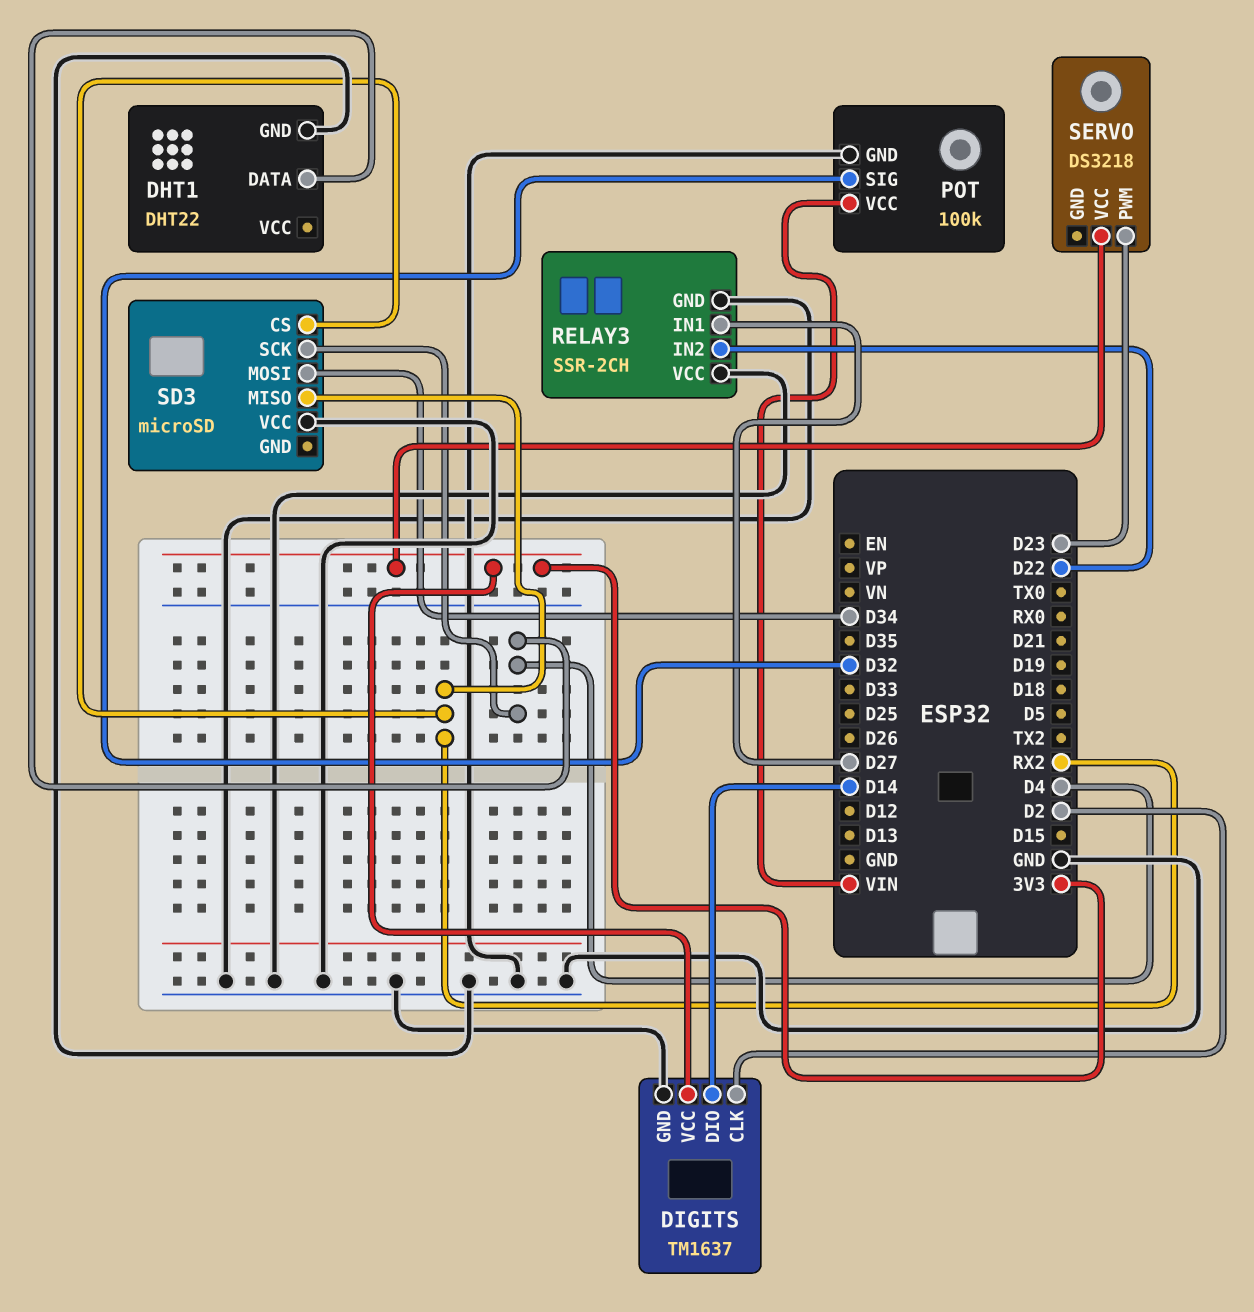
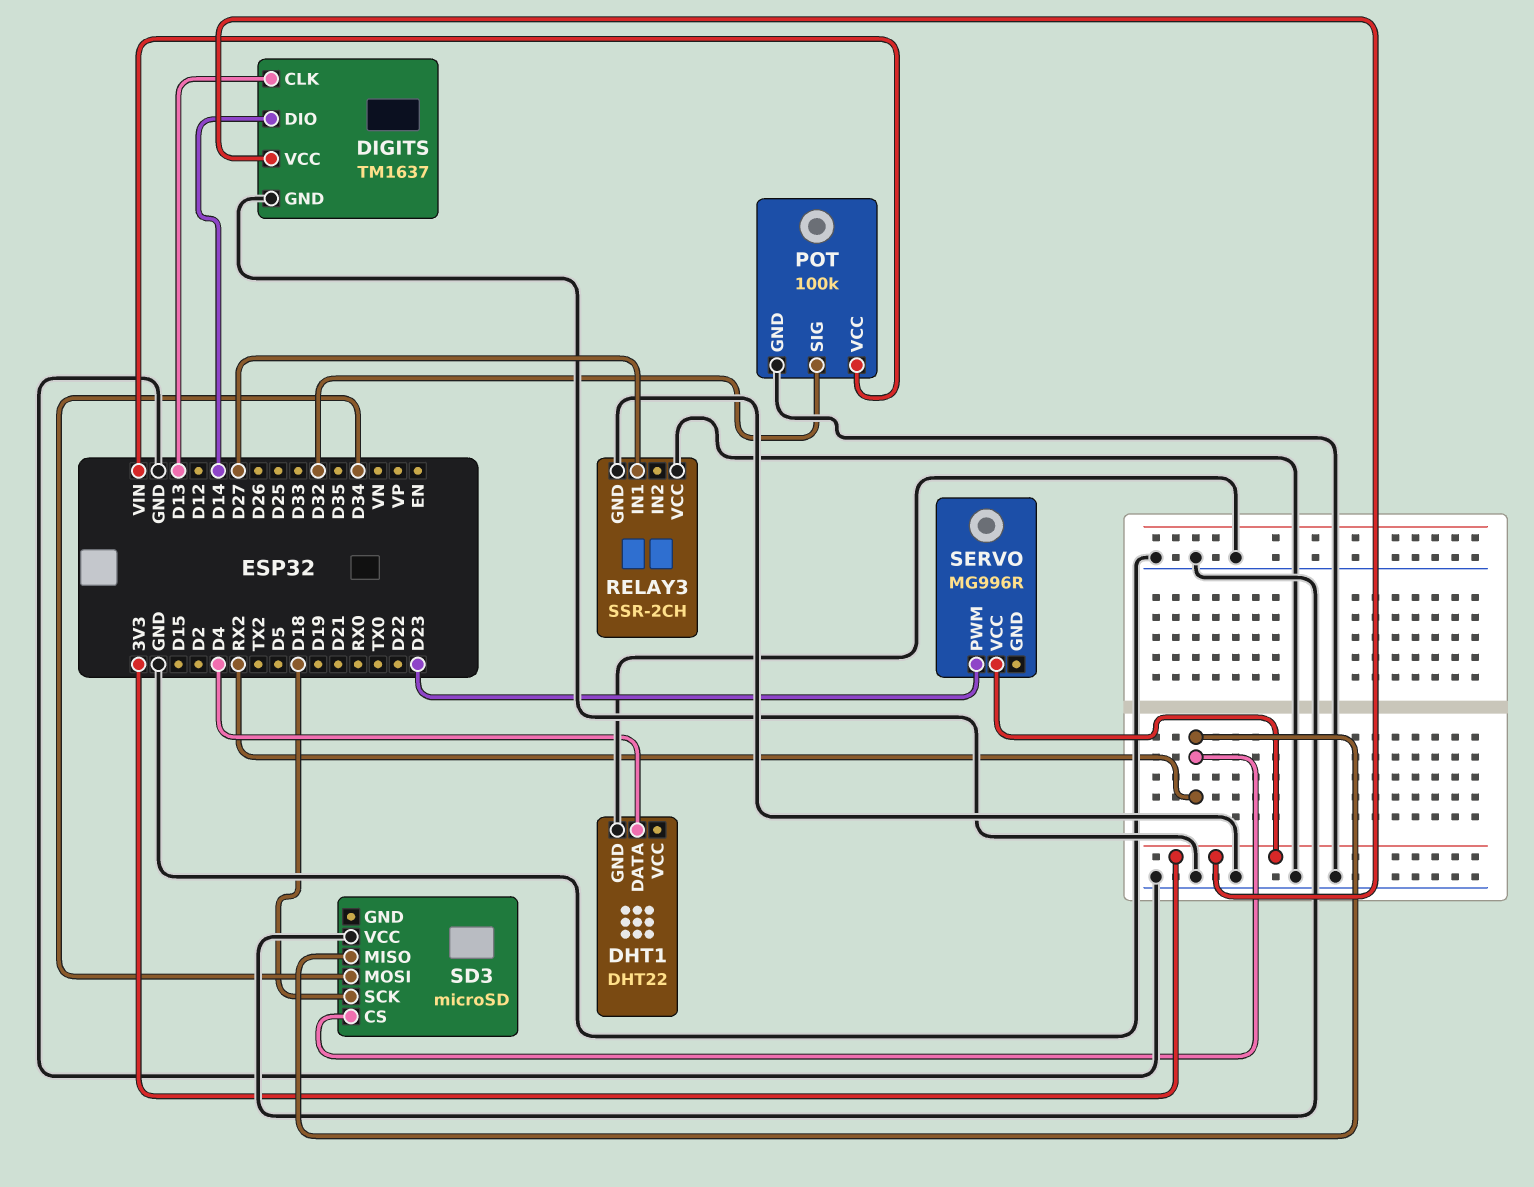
DIGITS pin CLK: D2 -> D13
RELAY3 pin IN2: D22 -> none
SD3 pin SCK: D4 -> D18
SERVO: DS3218 -> MG996R

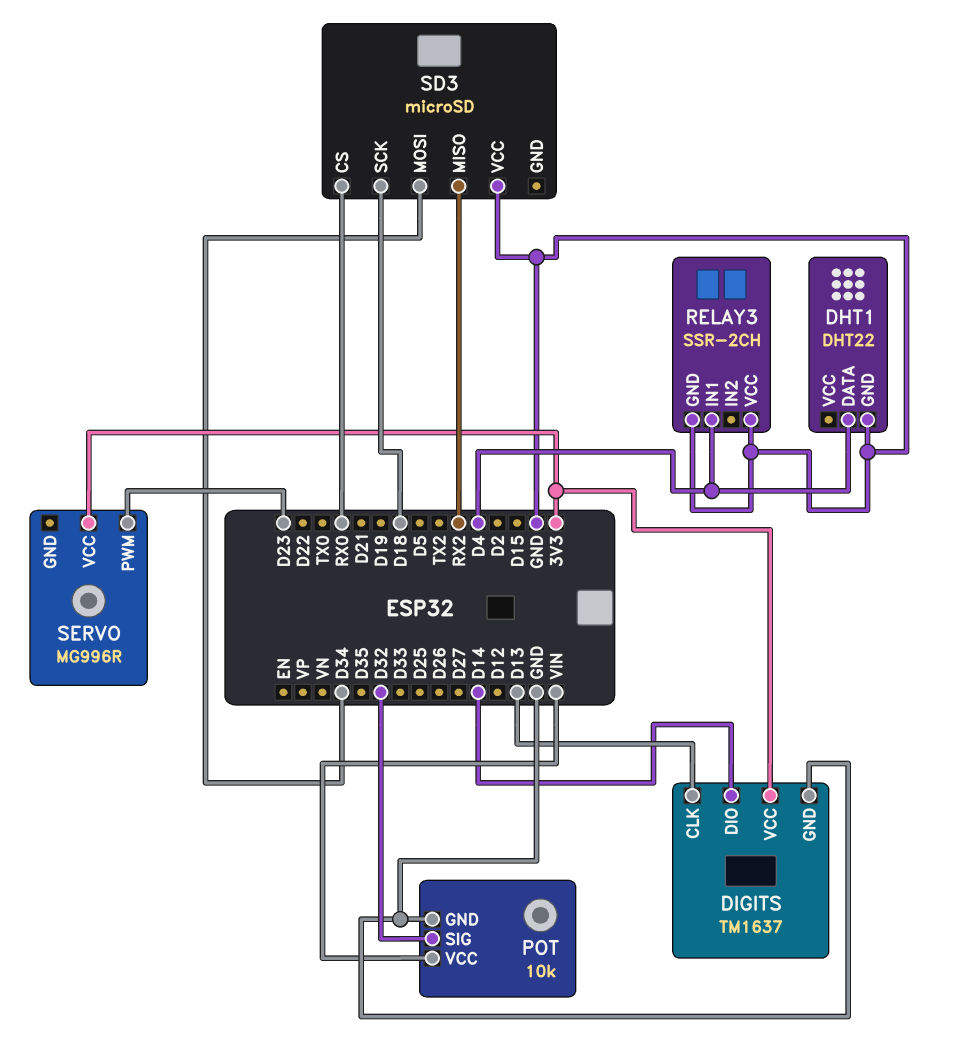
POT: 100k -> 10k
RELAY3 pin IN1: D27 -> D4
SD3 pin CS: RX2 -> RX0

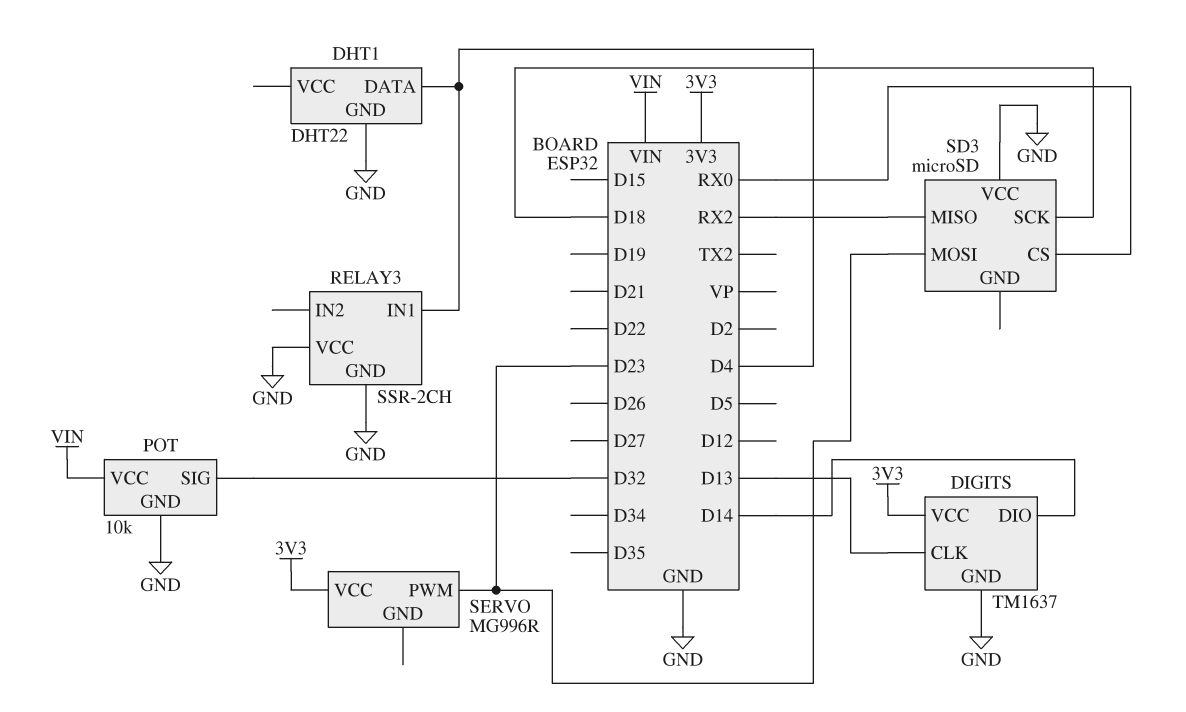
SD3 pin MOSI: D34 -> D23

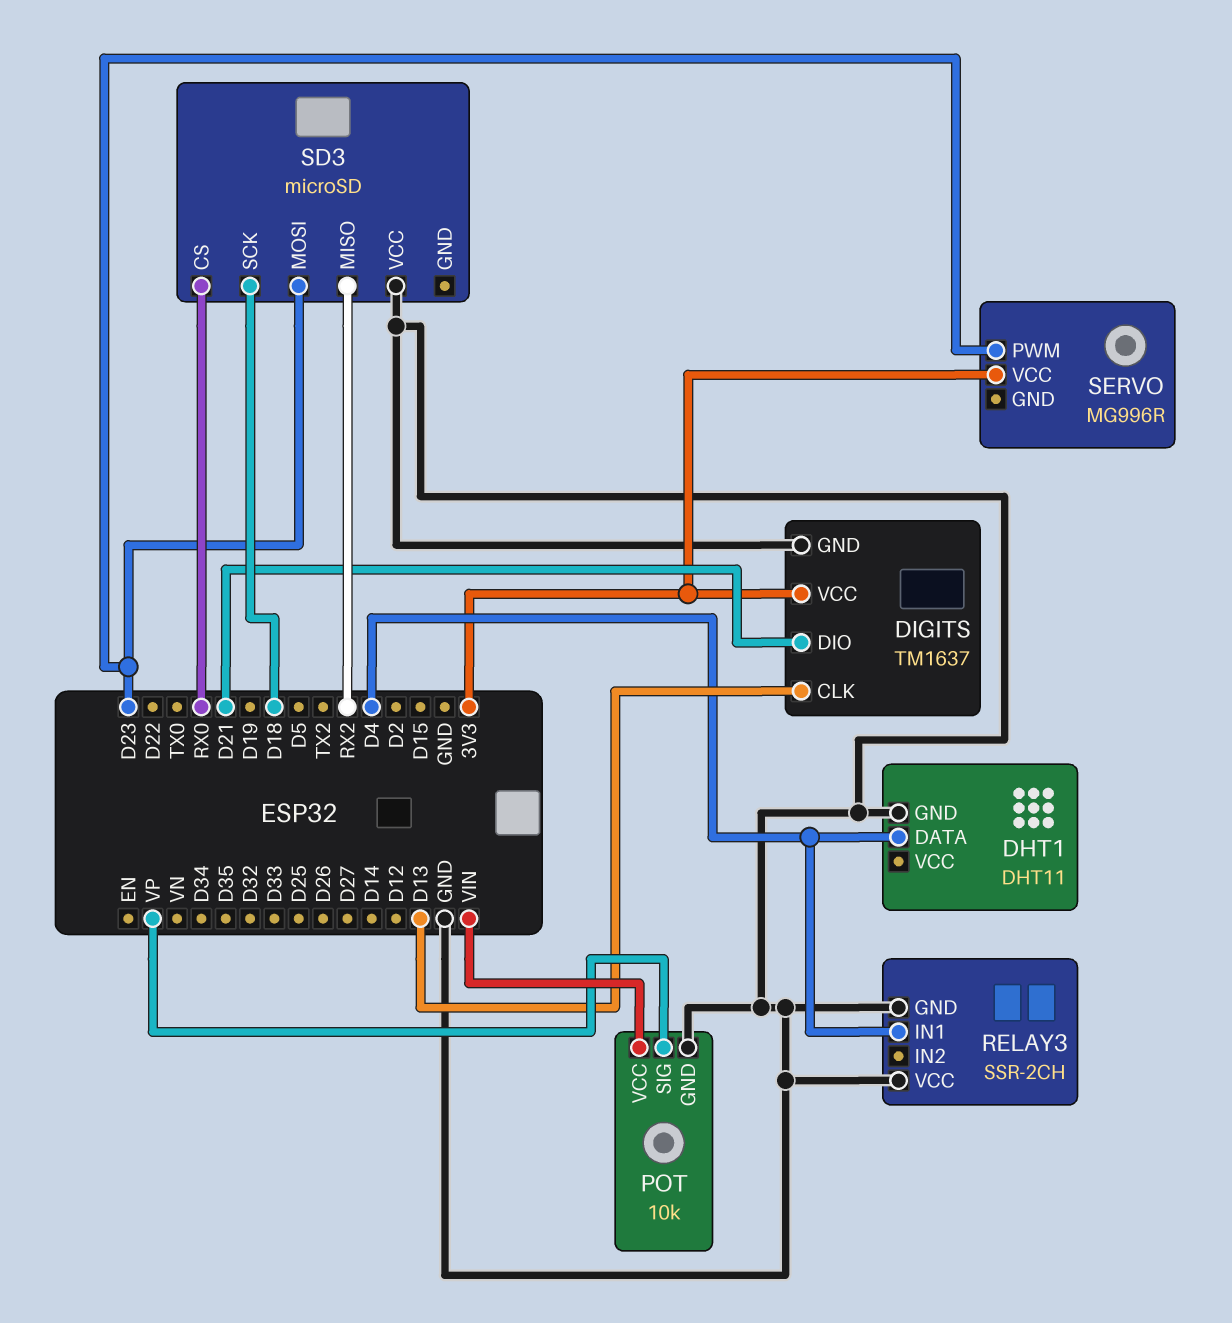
DHT1: DHT22 -> DHT11
DIGITS pin DIO: D14 -> D21
POT pin SIG: D32 -> VP

